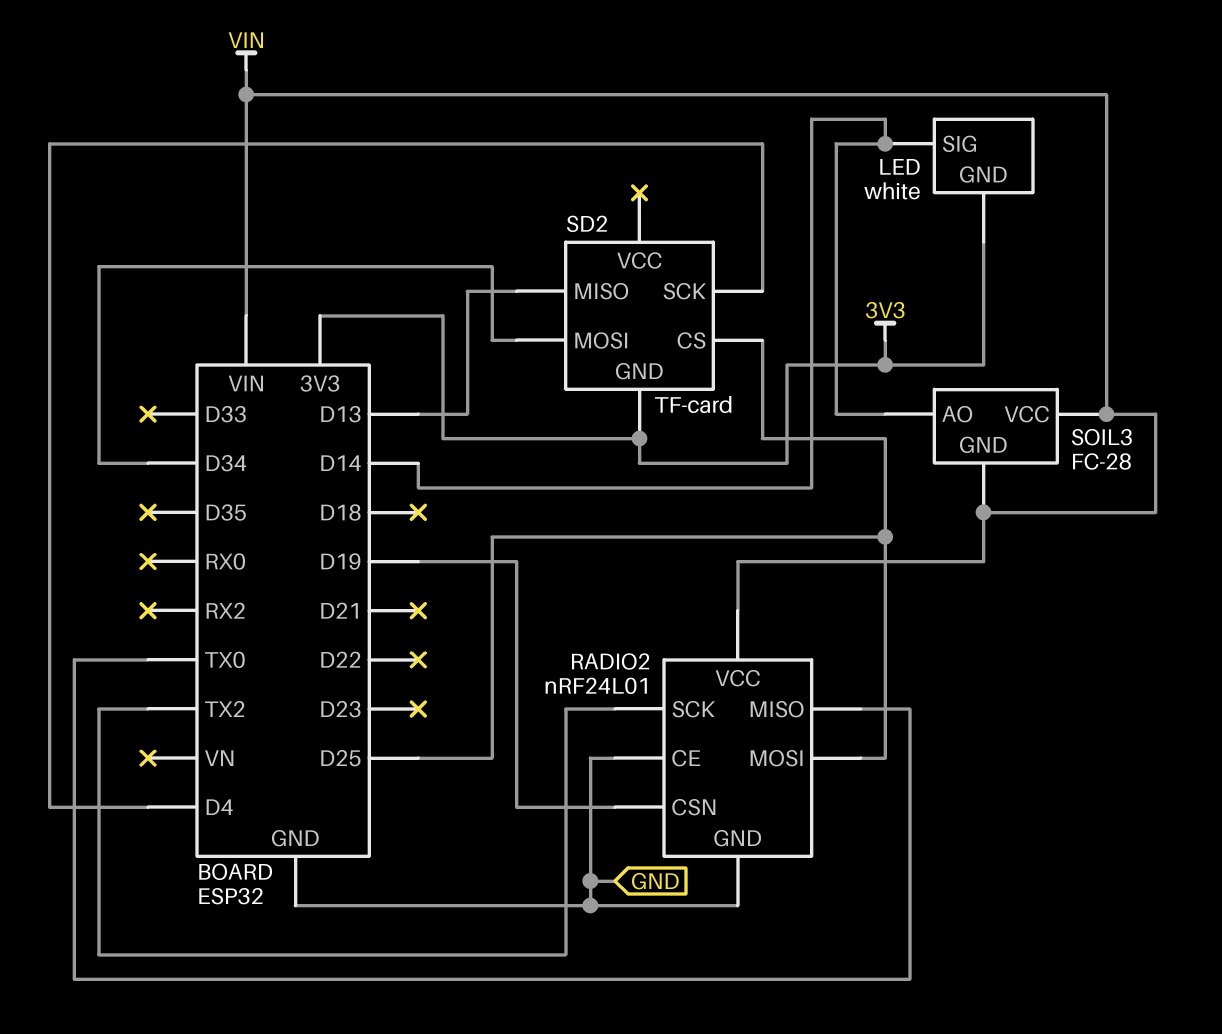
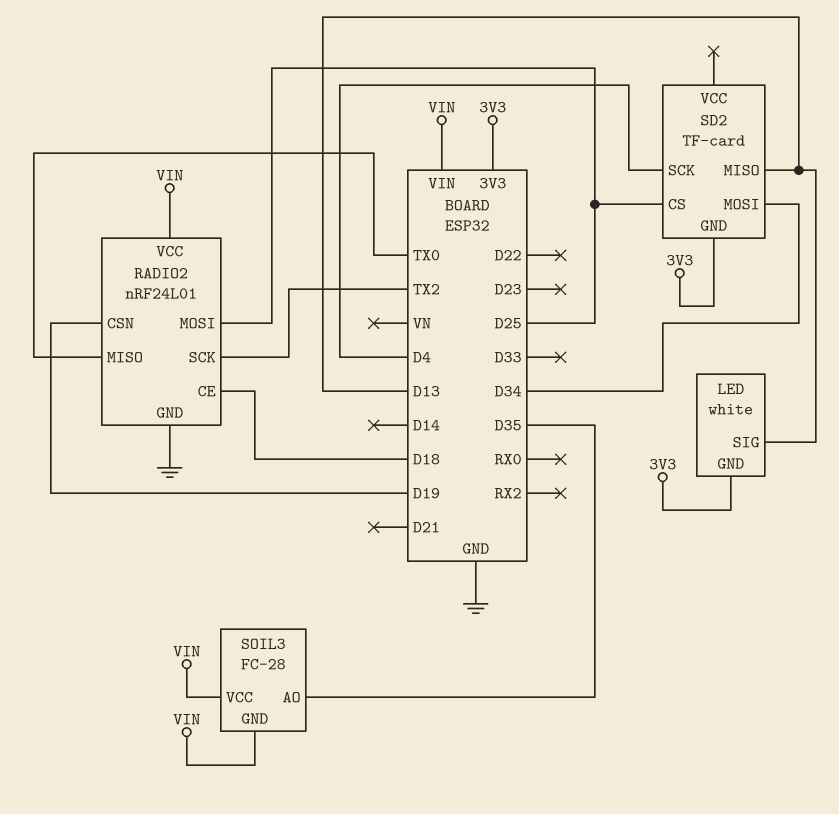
LED pin SIG: D14 -> D13
RADIO2 pin CE: GND -> D18
SOIL3 pin AO: D14 -> D35

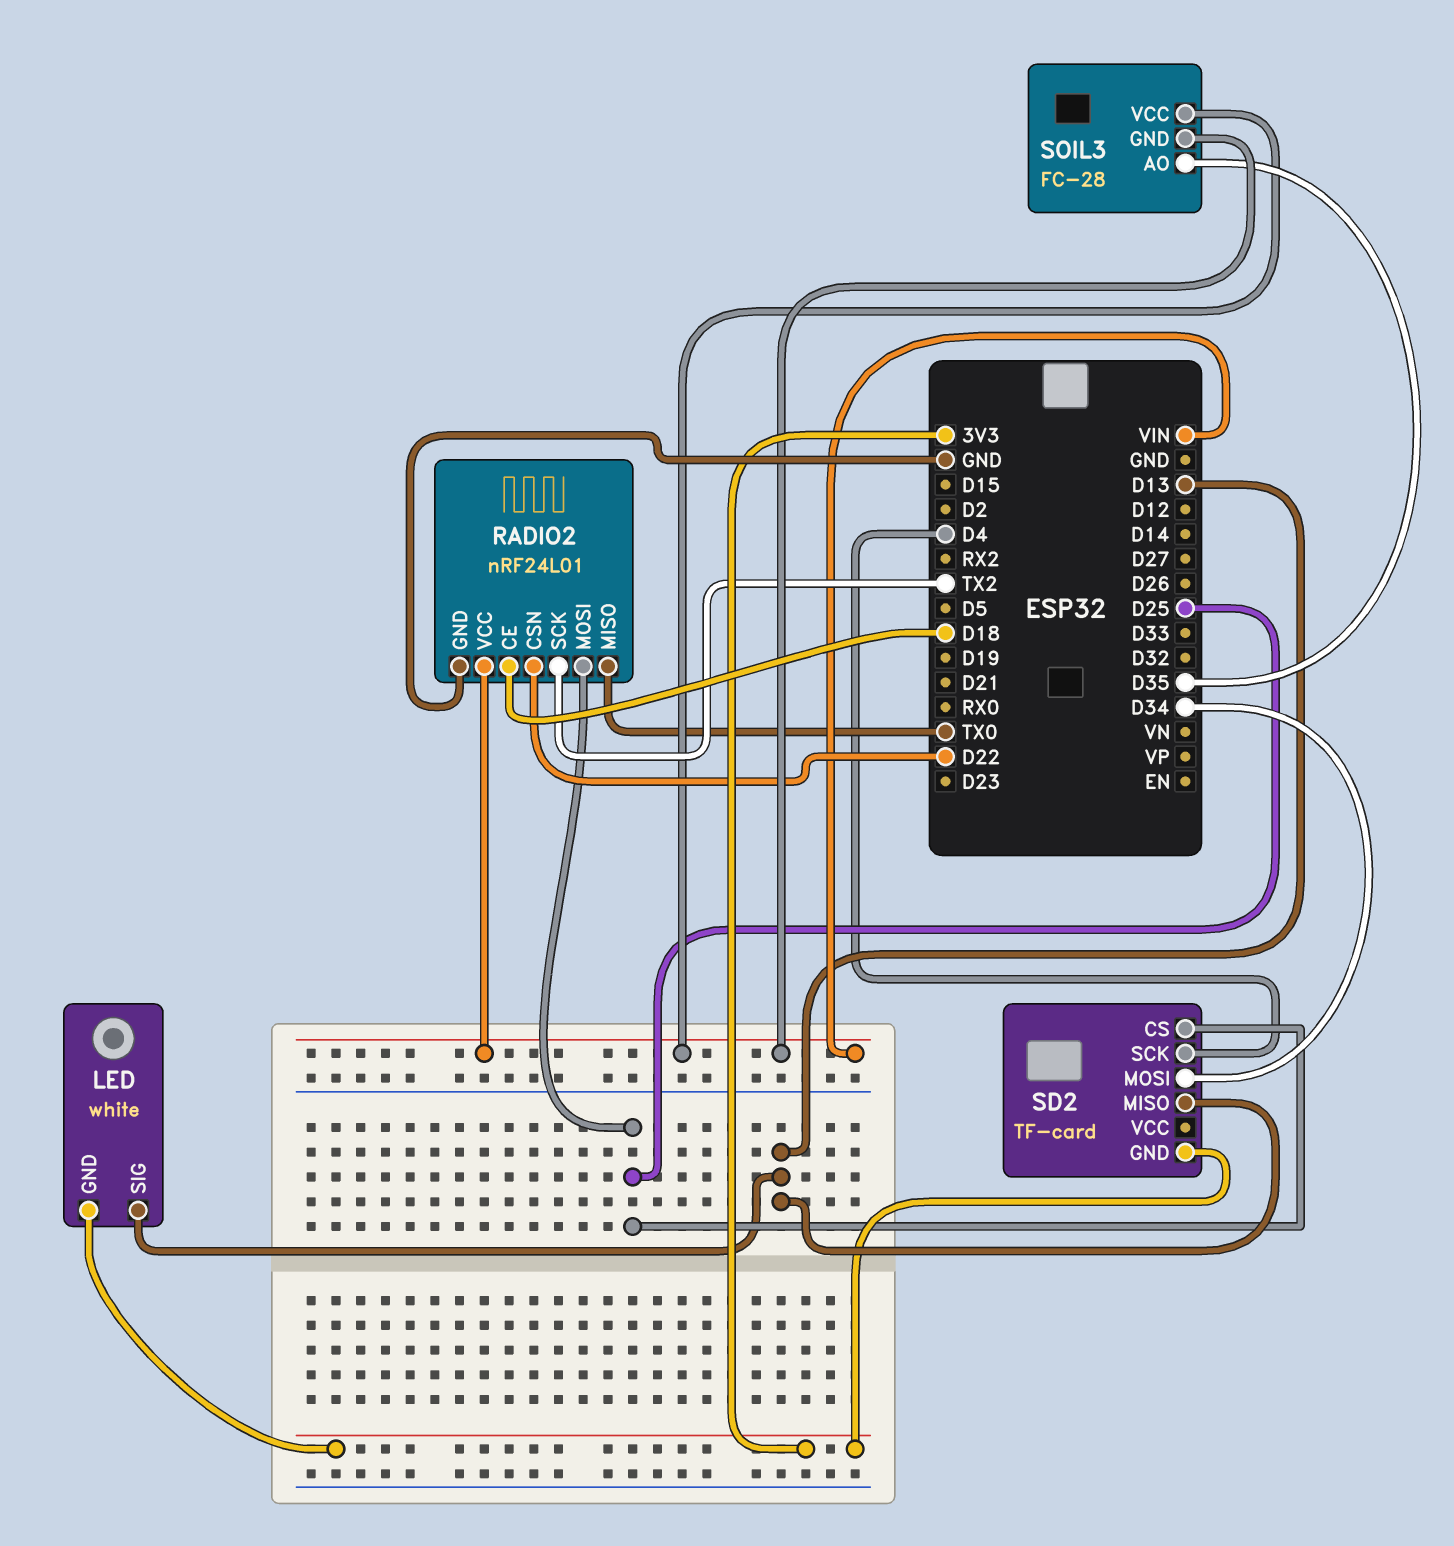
RADIO2 pin CSN: D19 -> D22

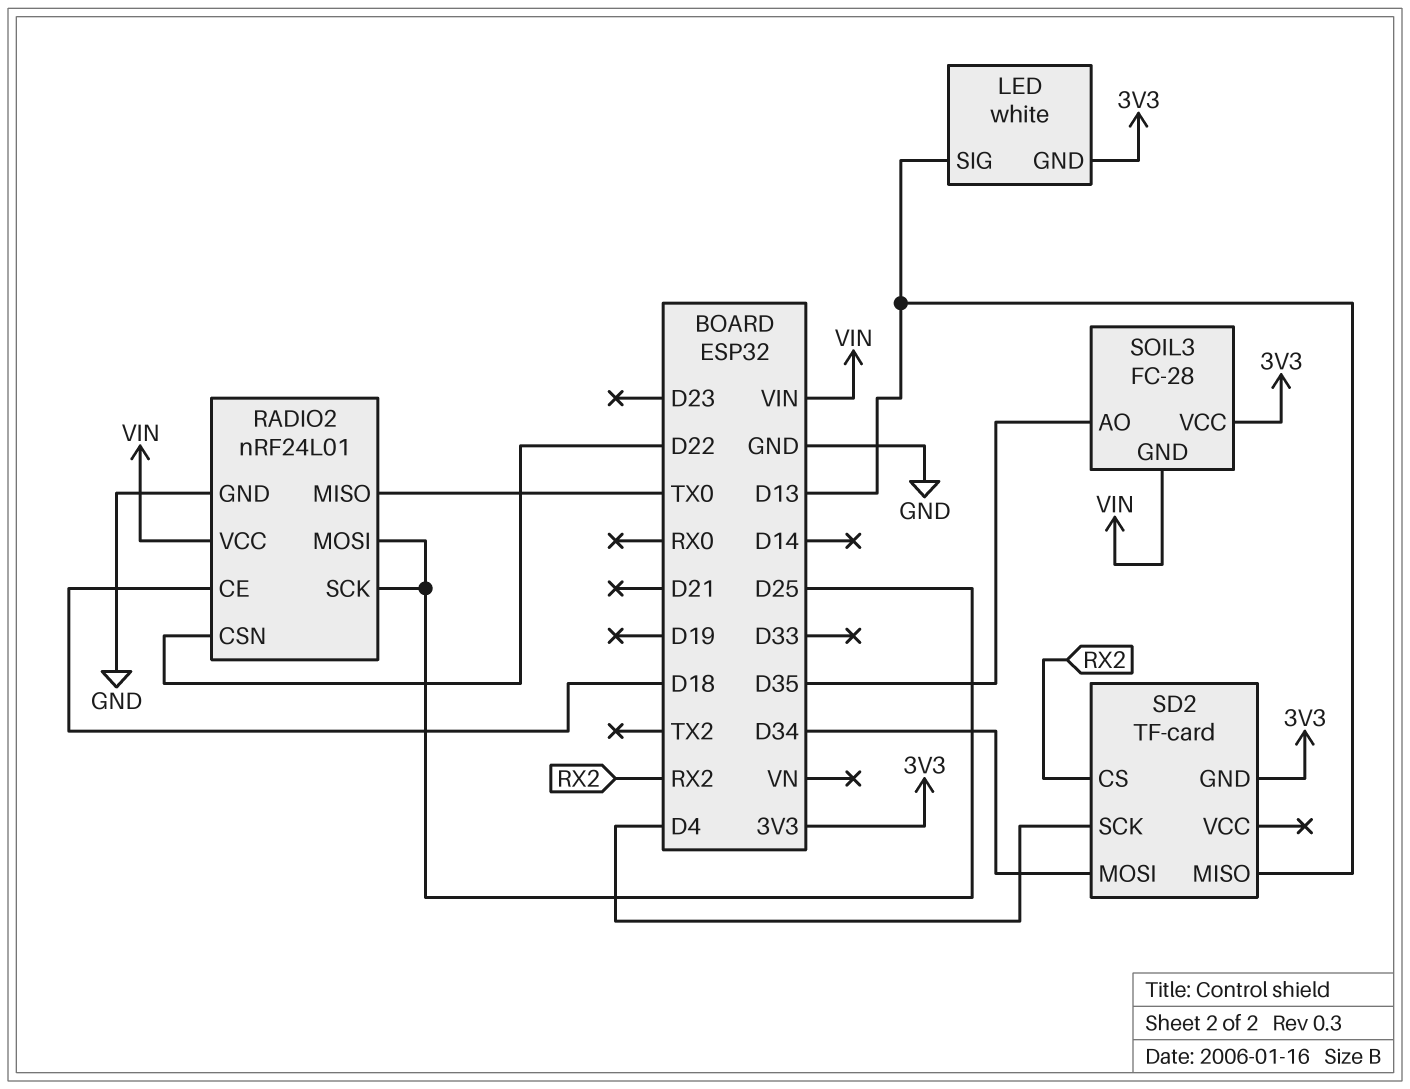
RADIO2 pin SCK: TX2 -> D25
SD2 pin CS: D25 -> RX2
SOIL3 pin VCC: VIN -> 3V3

